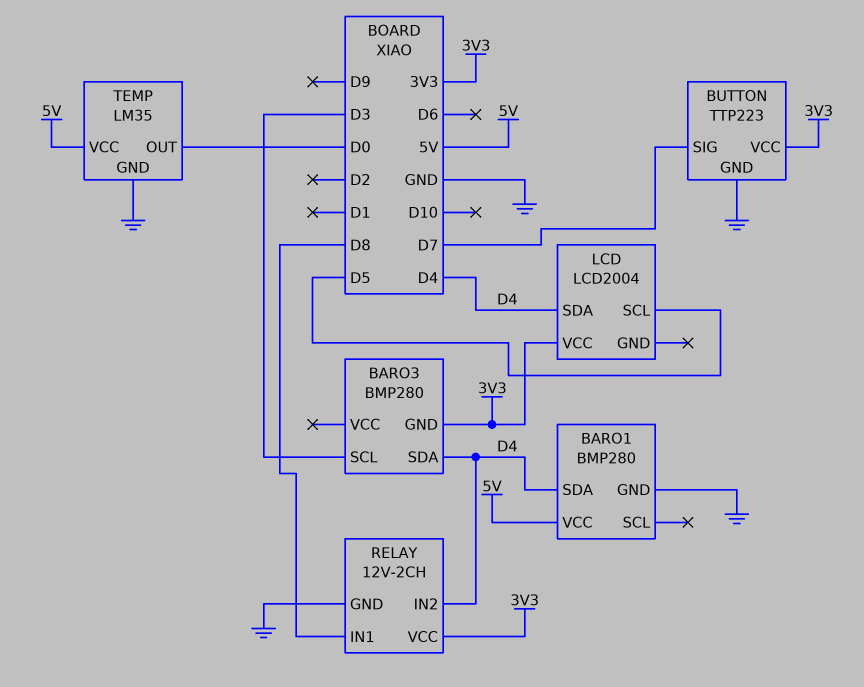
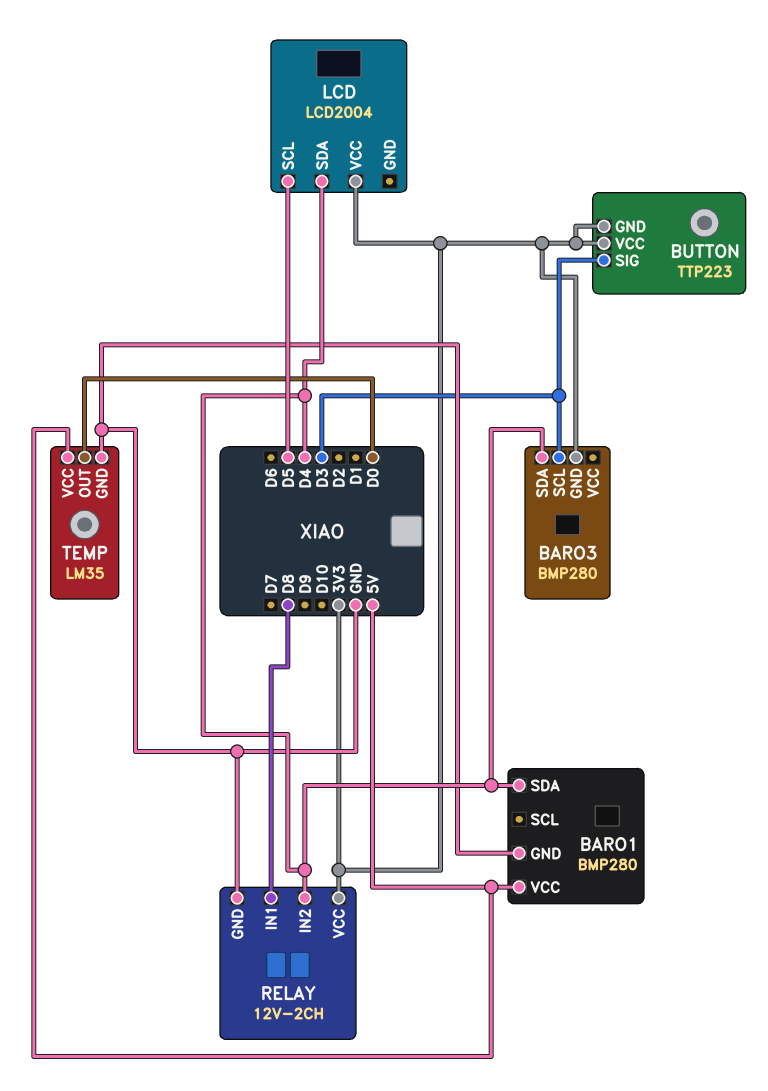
BUTTON pin GND: GND -> 3V3
BUTTON pin SIG: D7 -> D3

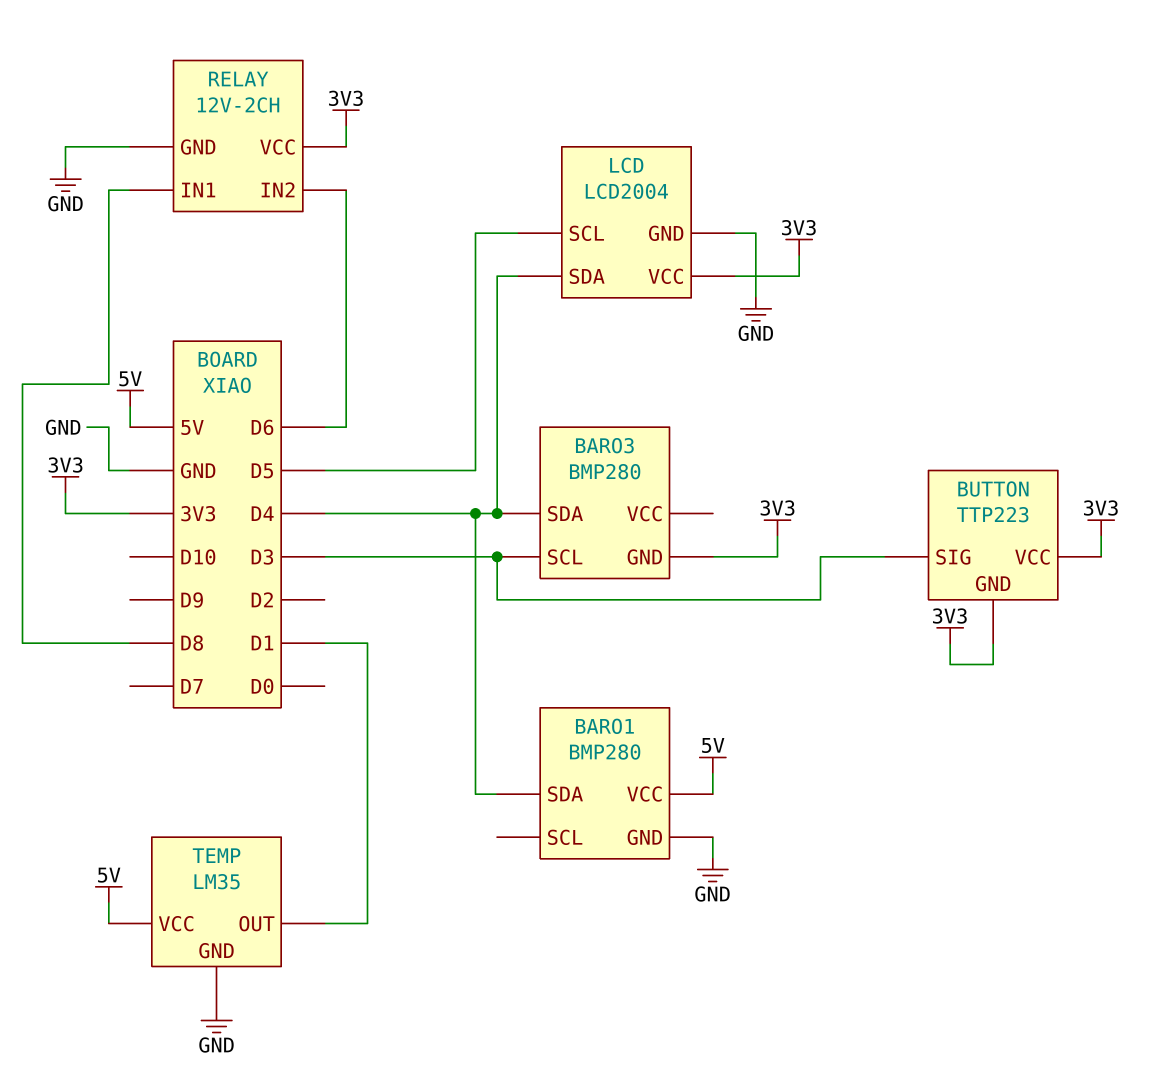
LCD pin GND: none -> GND
RELAY pin IN2: D4 -> D6
TEMP pin OUT: D0 -> D1

